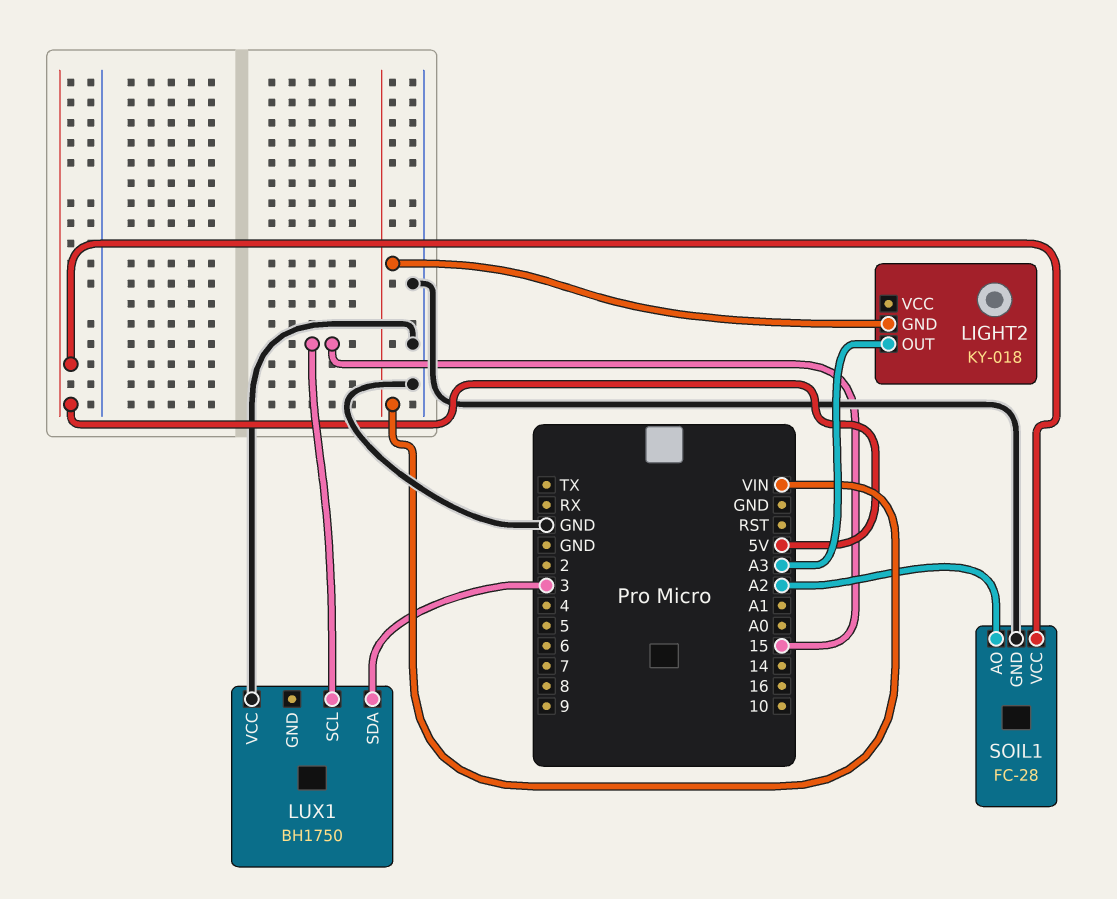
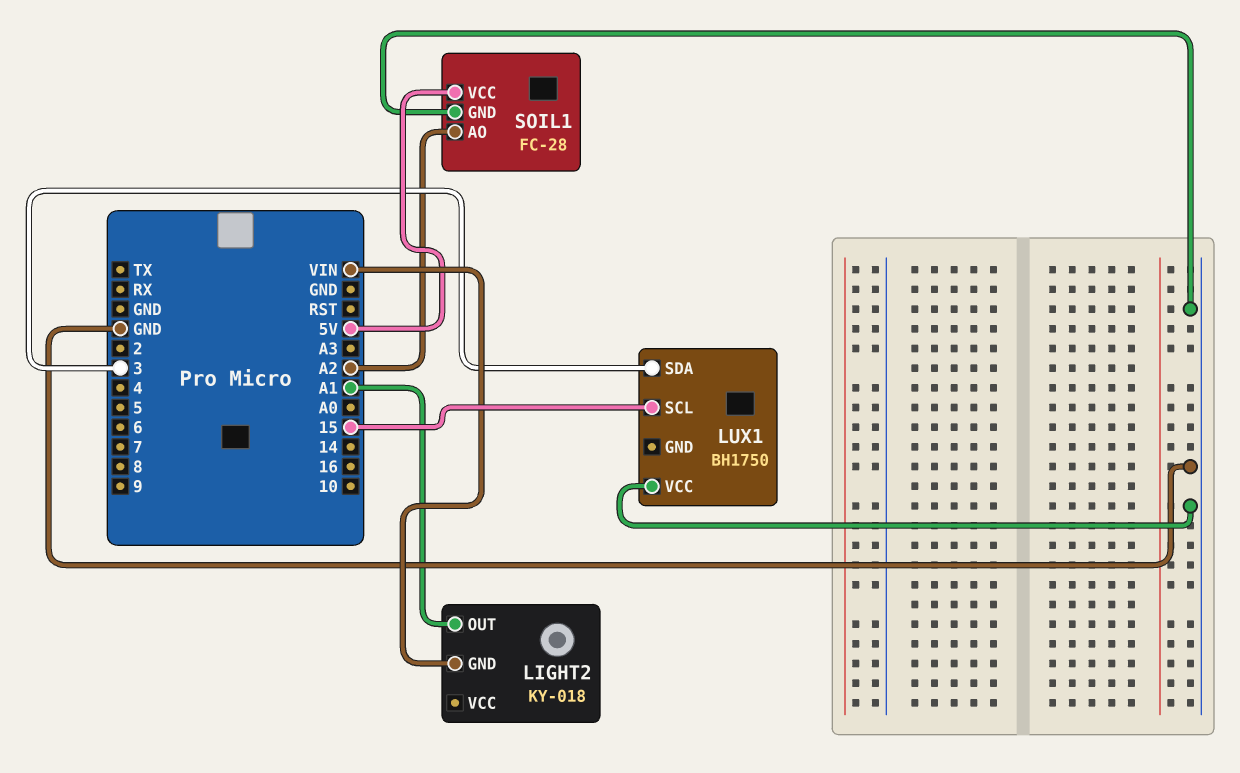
LIGHT2 pin OUT: A3 -> A1

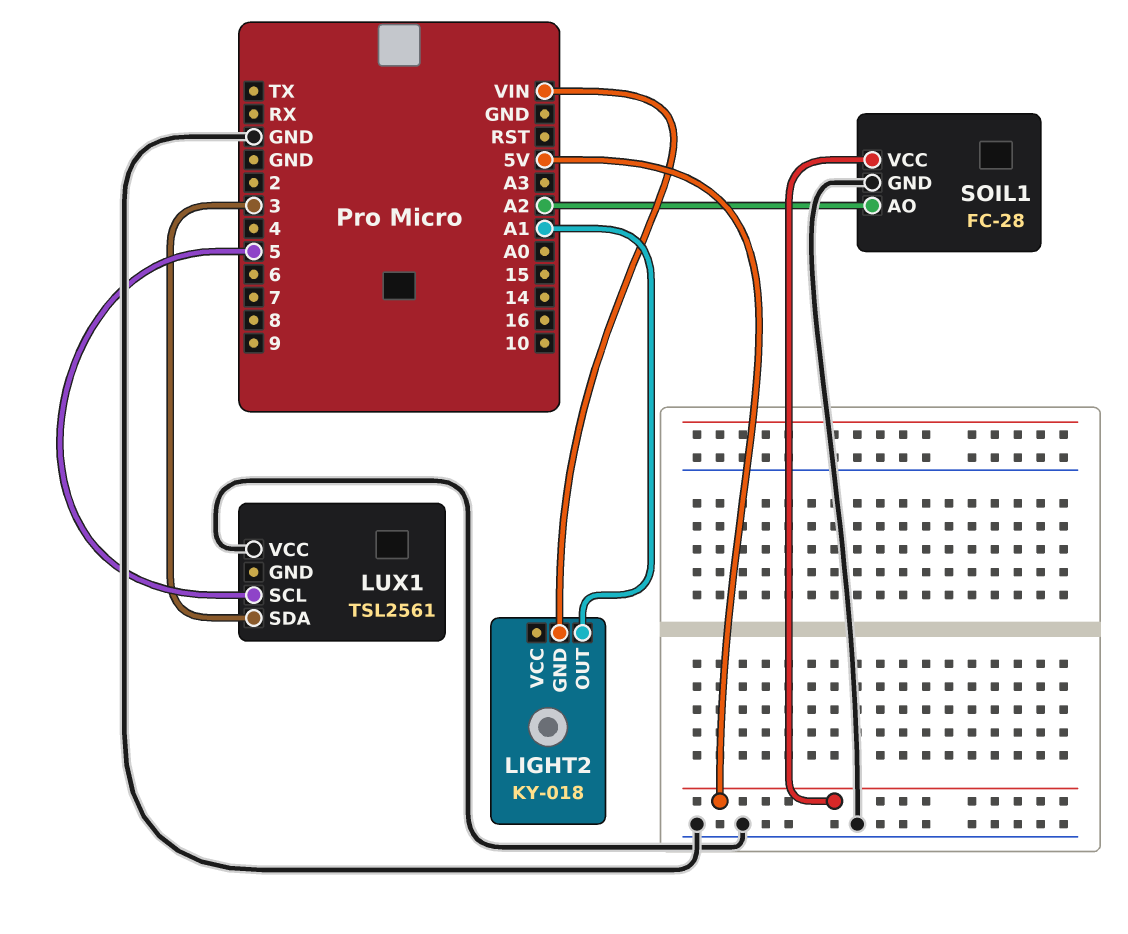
LUX1: BH1750 -> TSL2561
LUX1 pin SCL: 15 -> 5

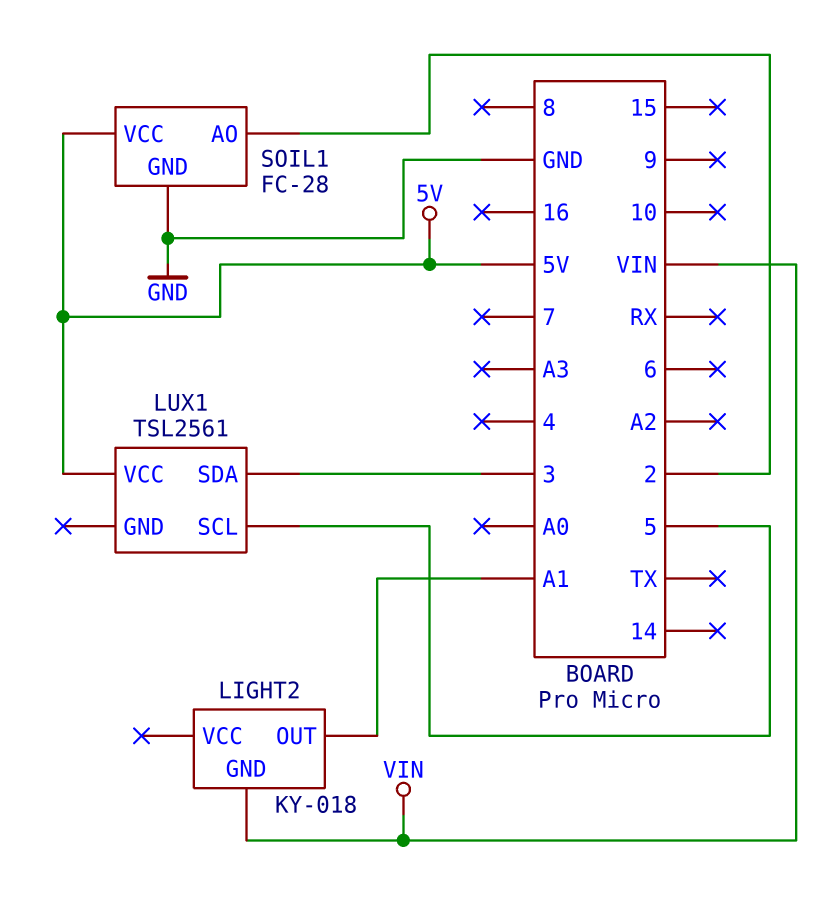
LUX1 pin VCC: GND -> 5V
SOIL1 pin AO: A2 -> 2

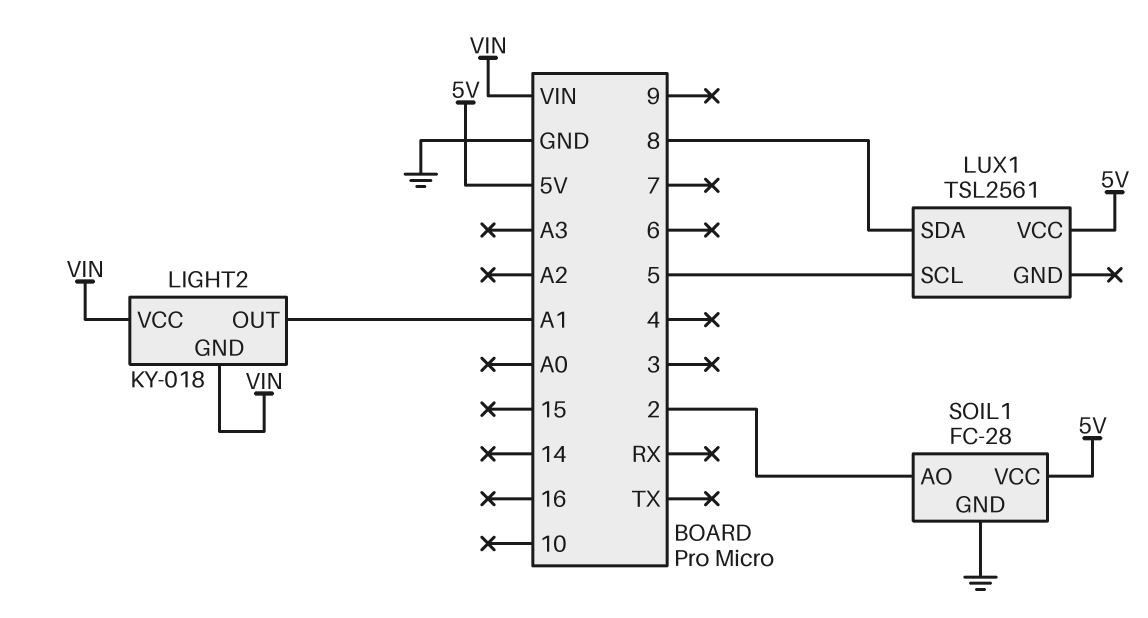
LIGHT2 pin VCC: none -> VIN
LUX1 pin SDA: 3 -> 8

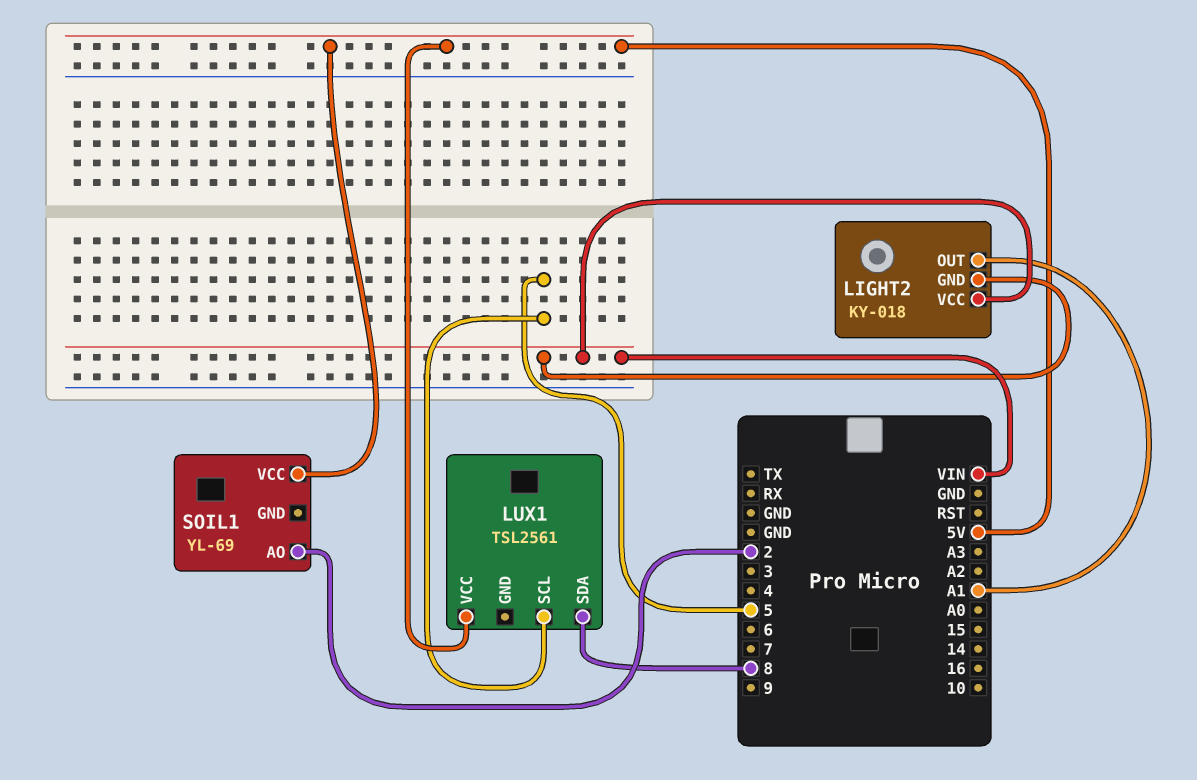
SOIL1: FC-28 -> YL-69
SOIL1 pin GND: GND -> none

